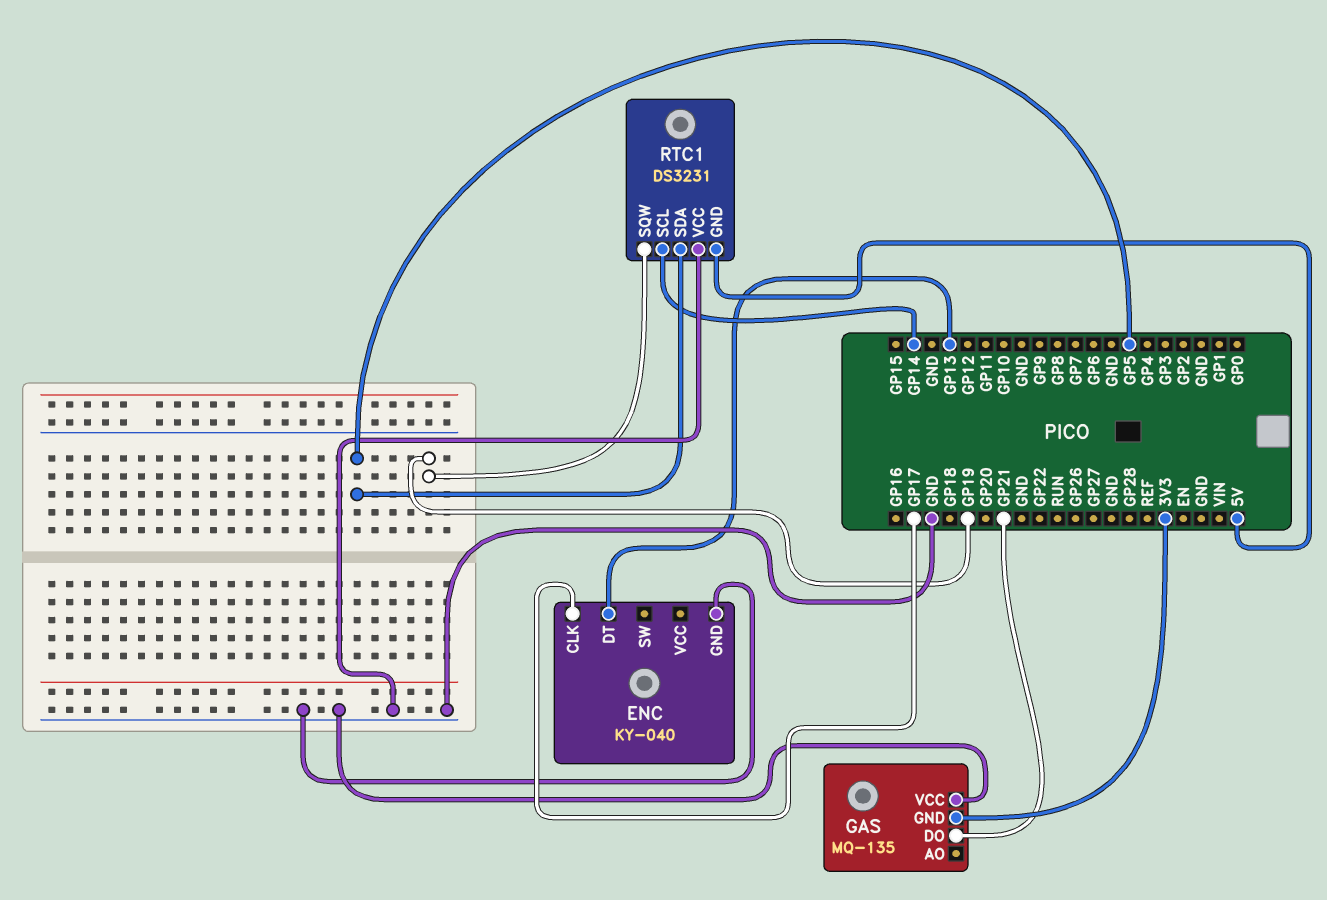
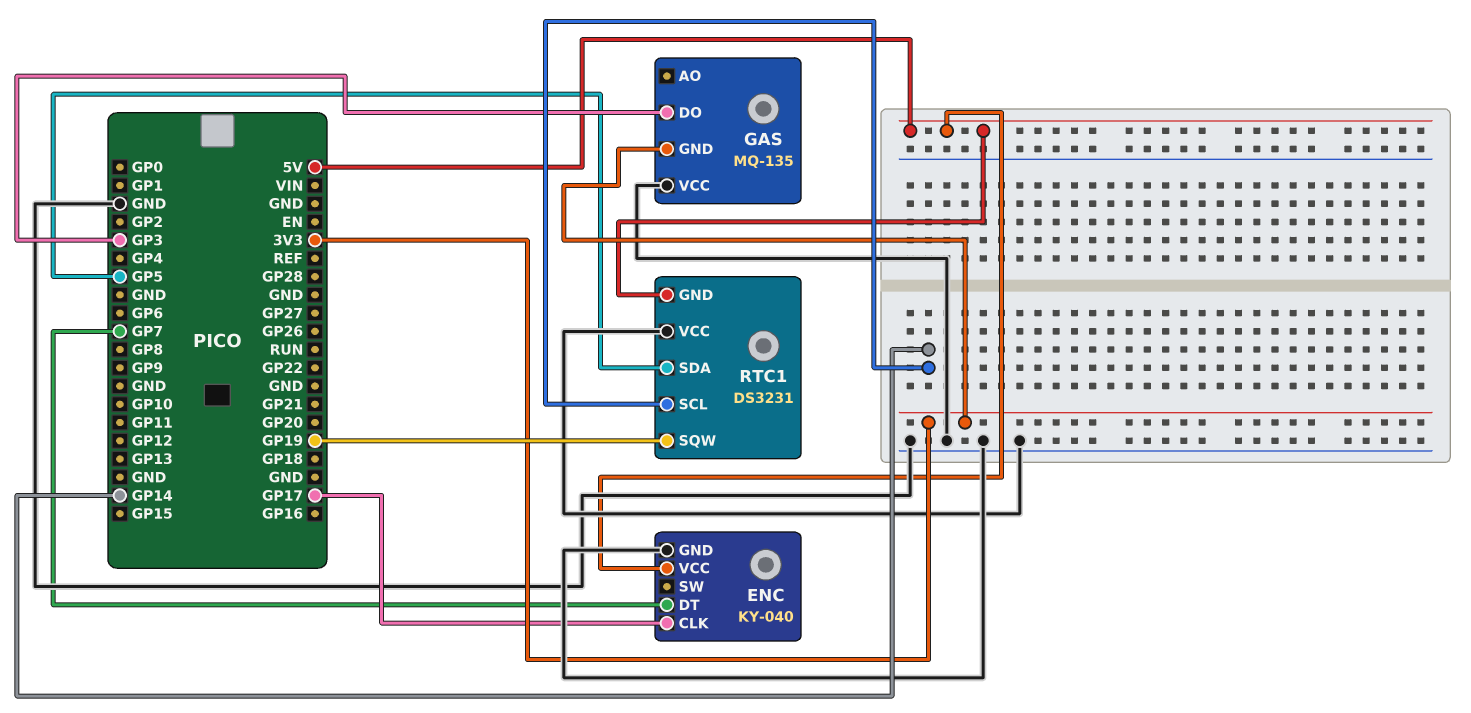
ENC pin DT: GP13 -> GP7
ENC pin VCC: none -> 5V
GAS pin DO: GP21 -> GP3

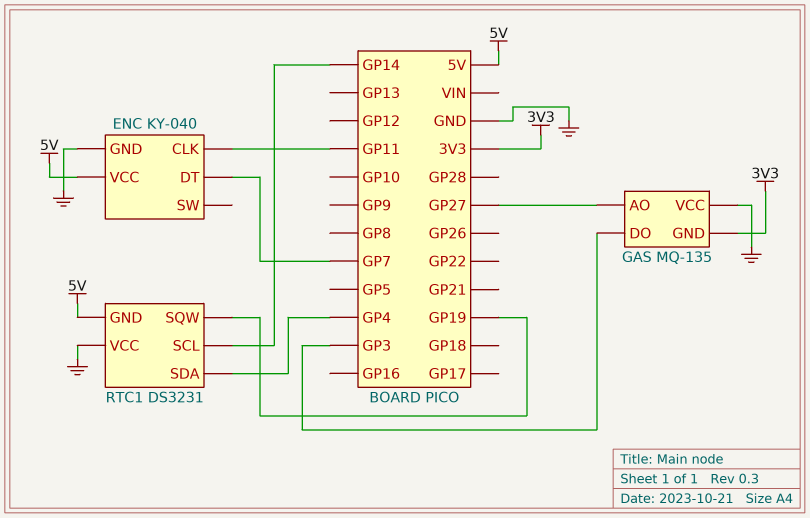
ENC pin CLK: GP17 -> GP11
GAS pin AO: none -> GP27
RTC1 pin SDA: GP5 -> GP4

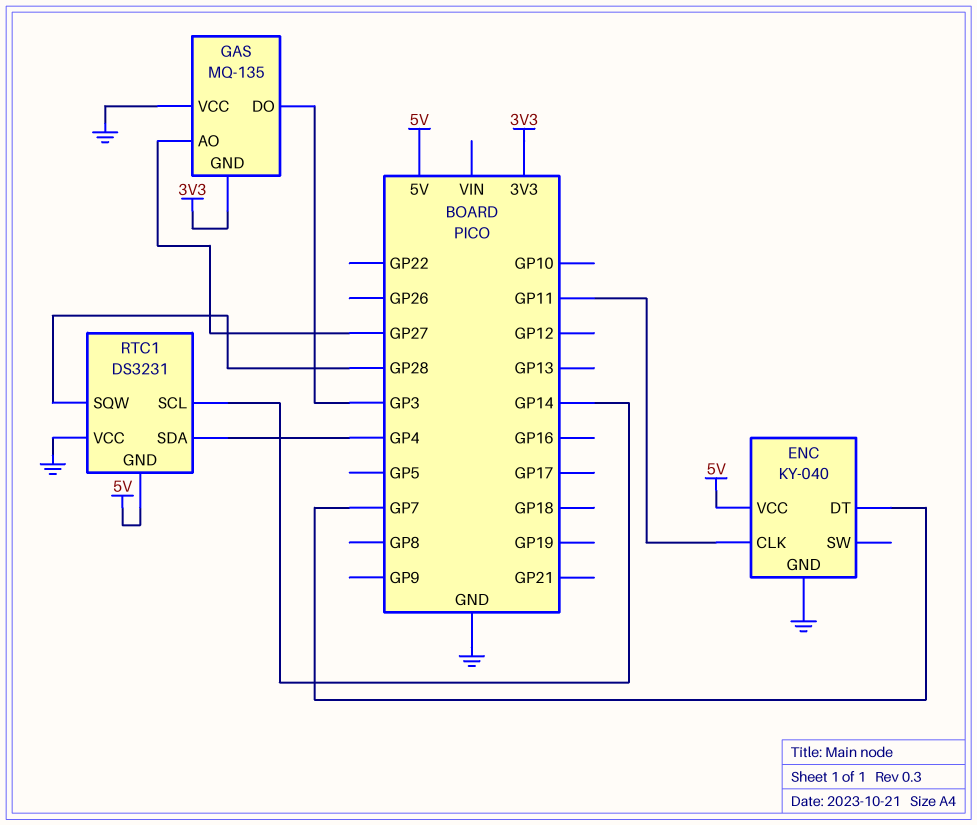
RTC1 pin SQW: GP19 -> GP28

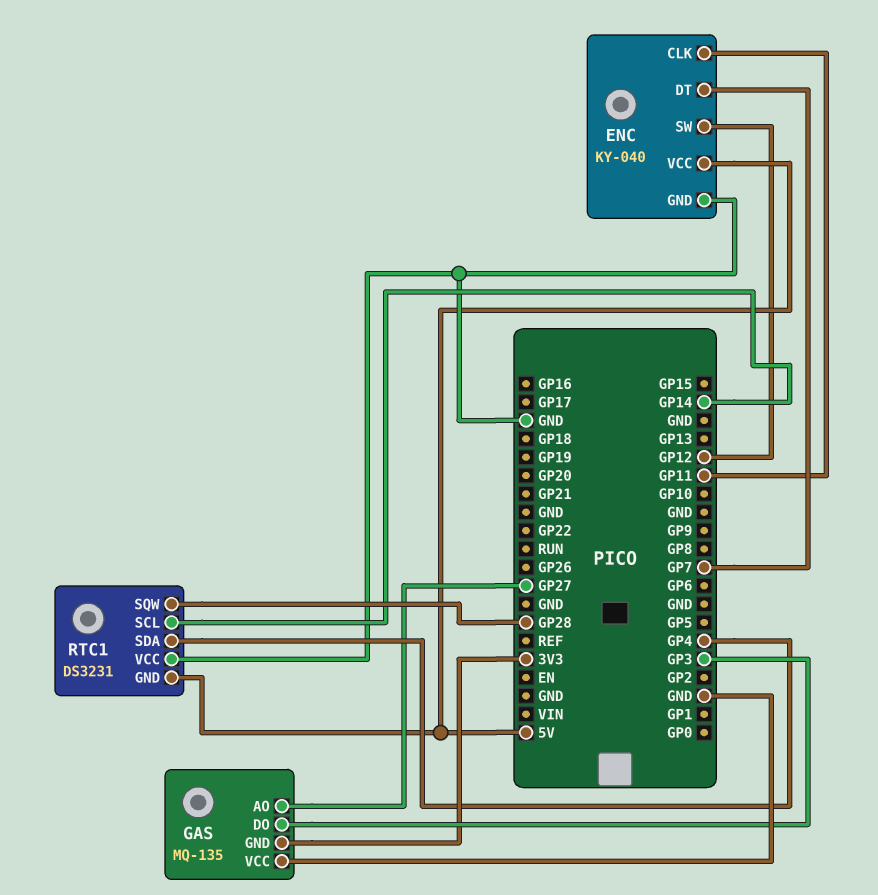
ENC pin SW: none -> GP12

